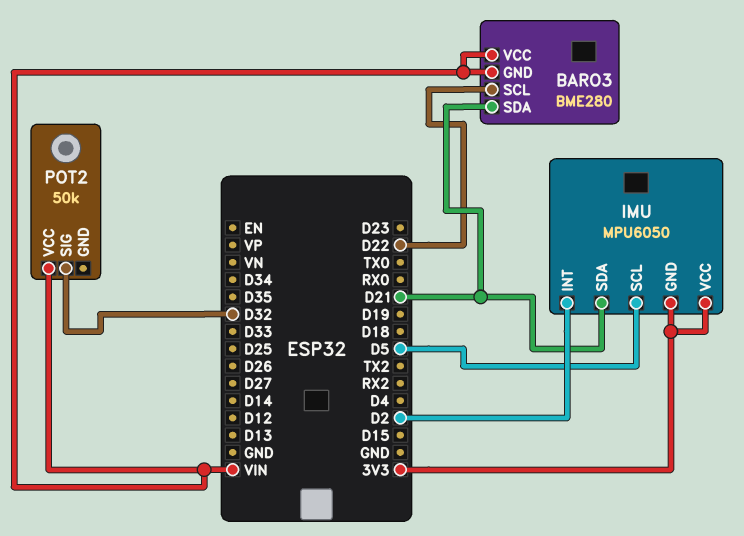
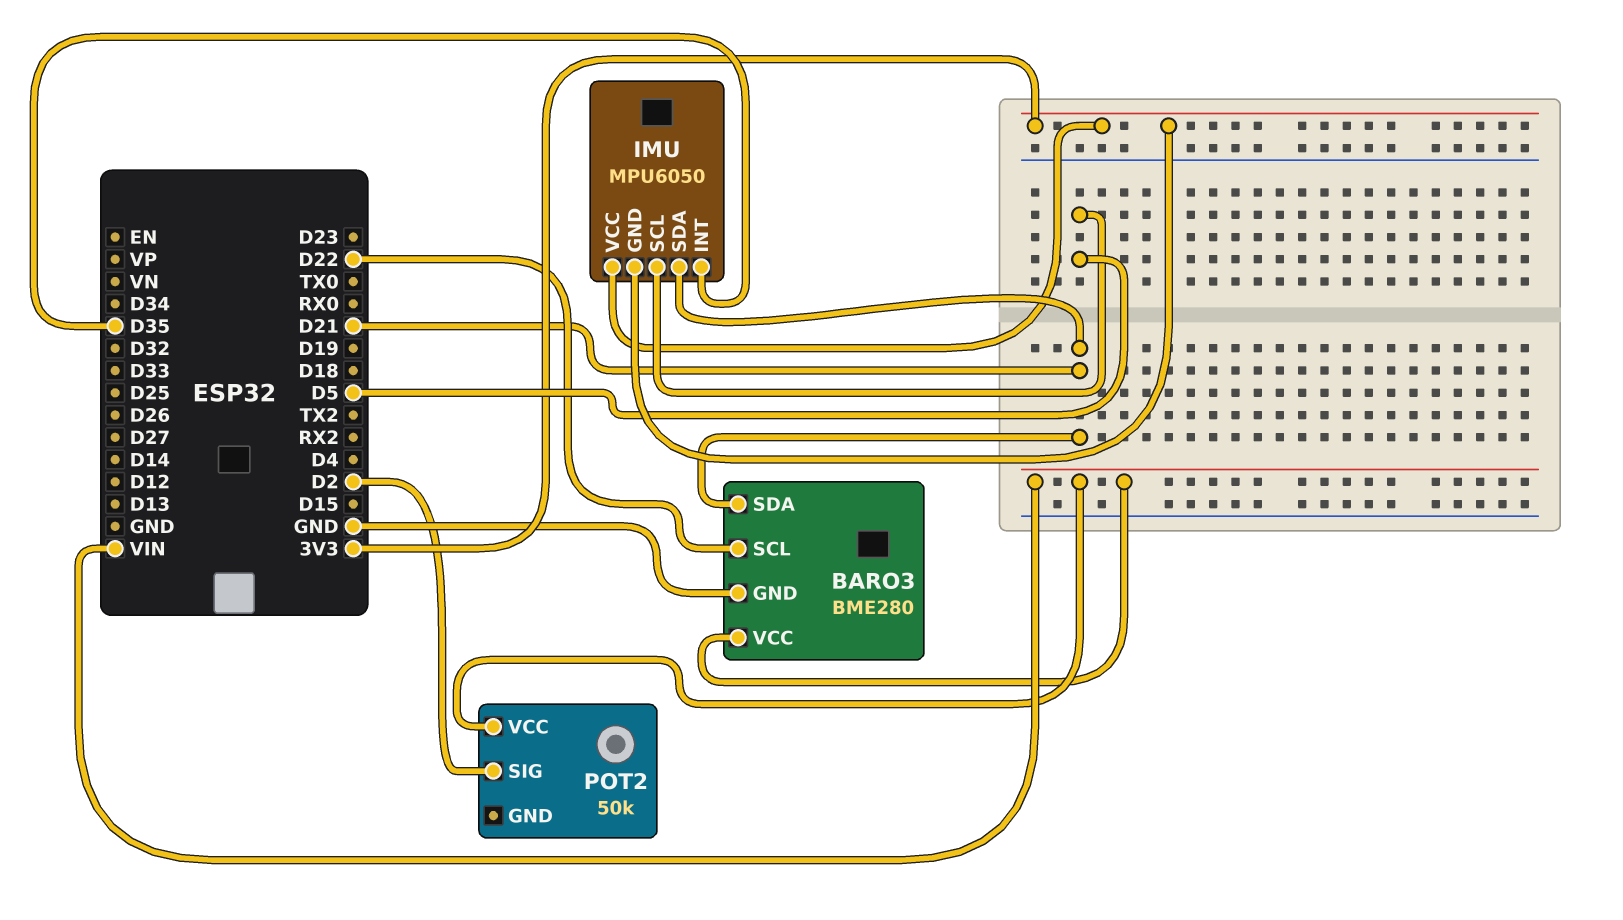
BARO3 pin GND: VIN -> GND
IMU pin INT: D2 -> D35
POT2 pin SIG: D32 -> D2

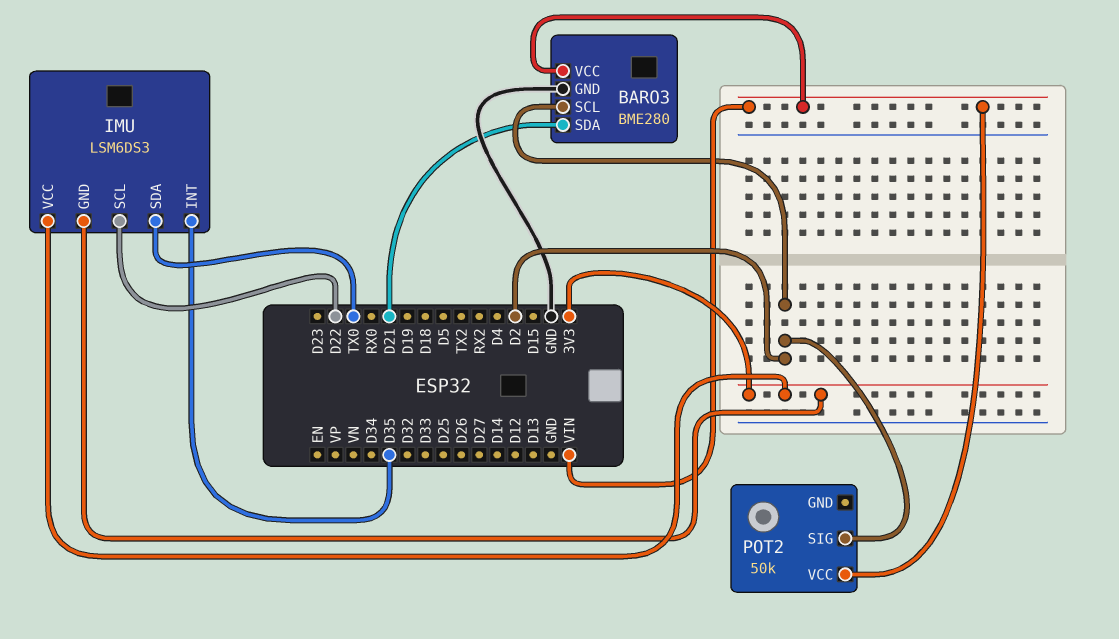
BARO3 pin SCL: D22 -> D2
IMU: MPU6050 -> LSM6DS3
IMU pin SCL: D5 -> D22
IMU pin SDA: D21 -> TX0

